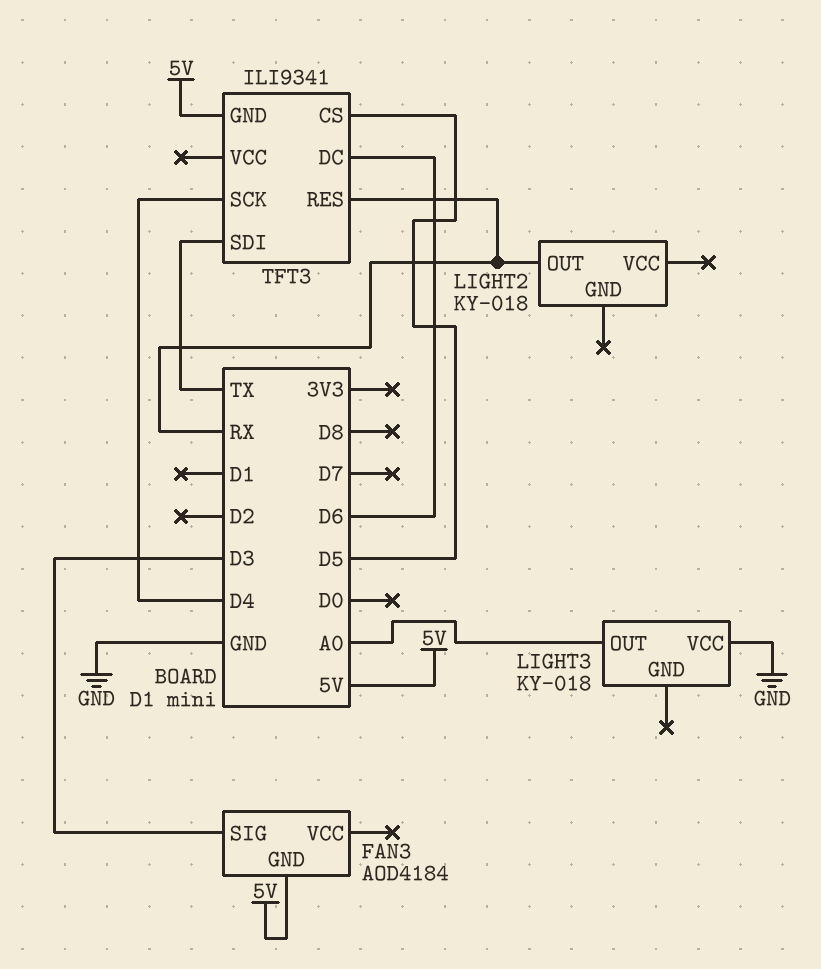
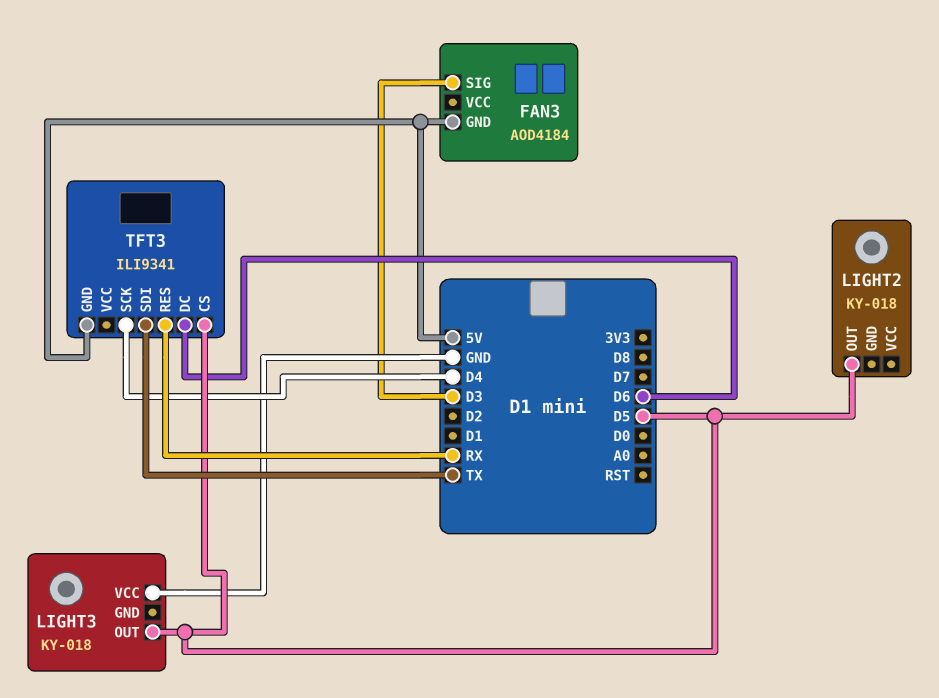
LIGHT2 pin OUT: RX -> D5
LIGHT3 pin OUT: A0 -> D5

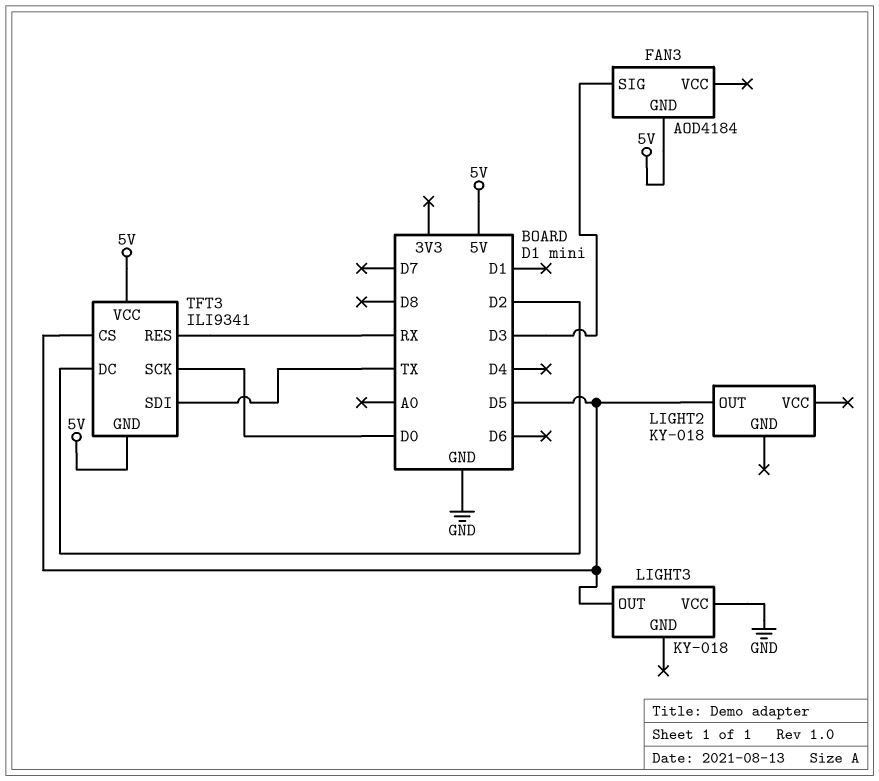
TFT3 pin DC: D6 -> D2
TFT3 pin SCK: D4 -> D0
TFT3 pin VCC: none -> 5V

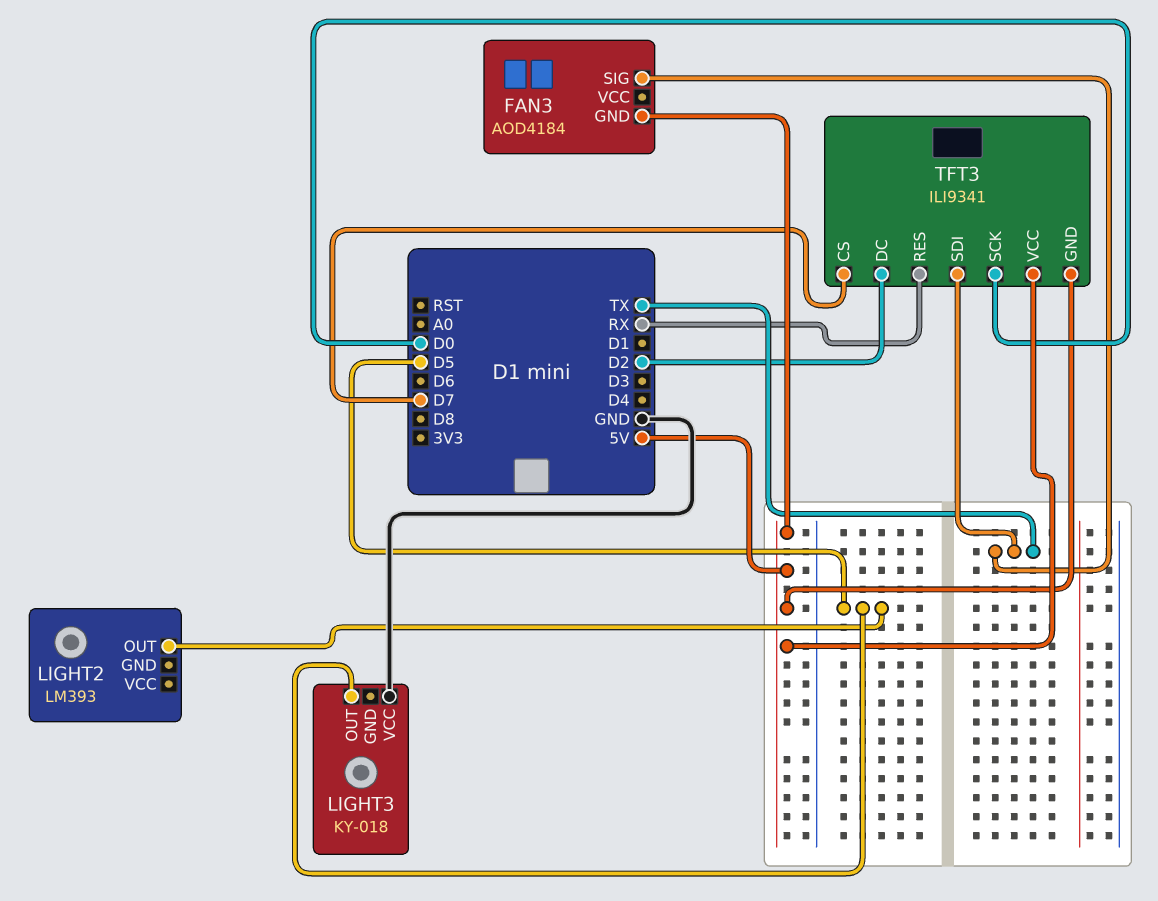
FAN3 pin SIG: D3 -> TX
LIGHT2: KY-018 -> LM393
TFT3 pin CS: D5 -> D7

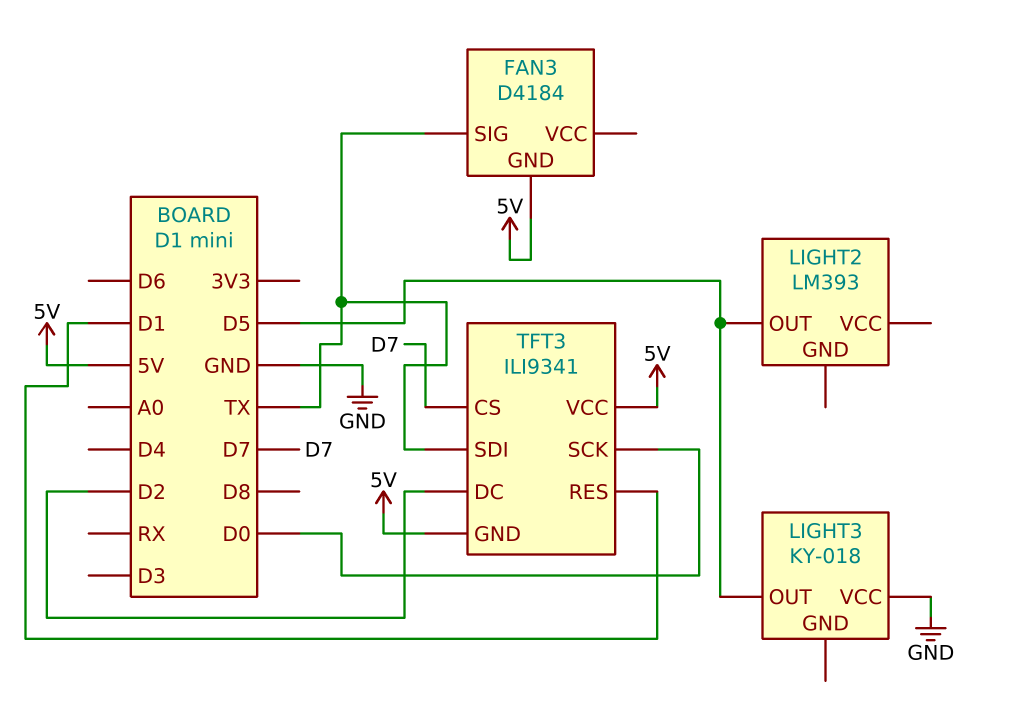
FAN3: AOD4184 -> D4184
TFT3 pin RES: RX -> D1

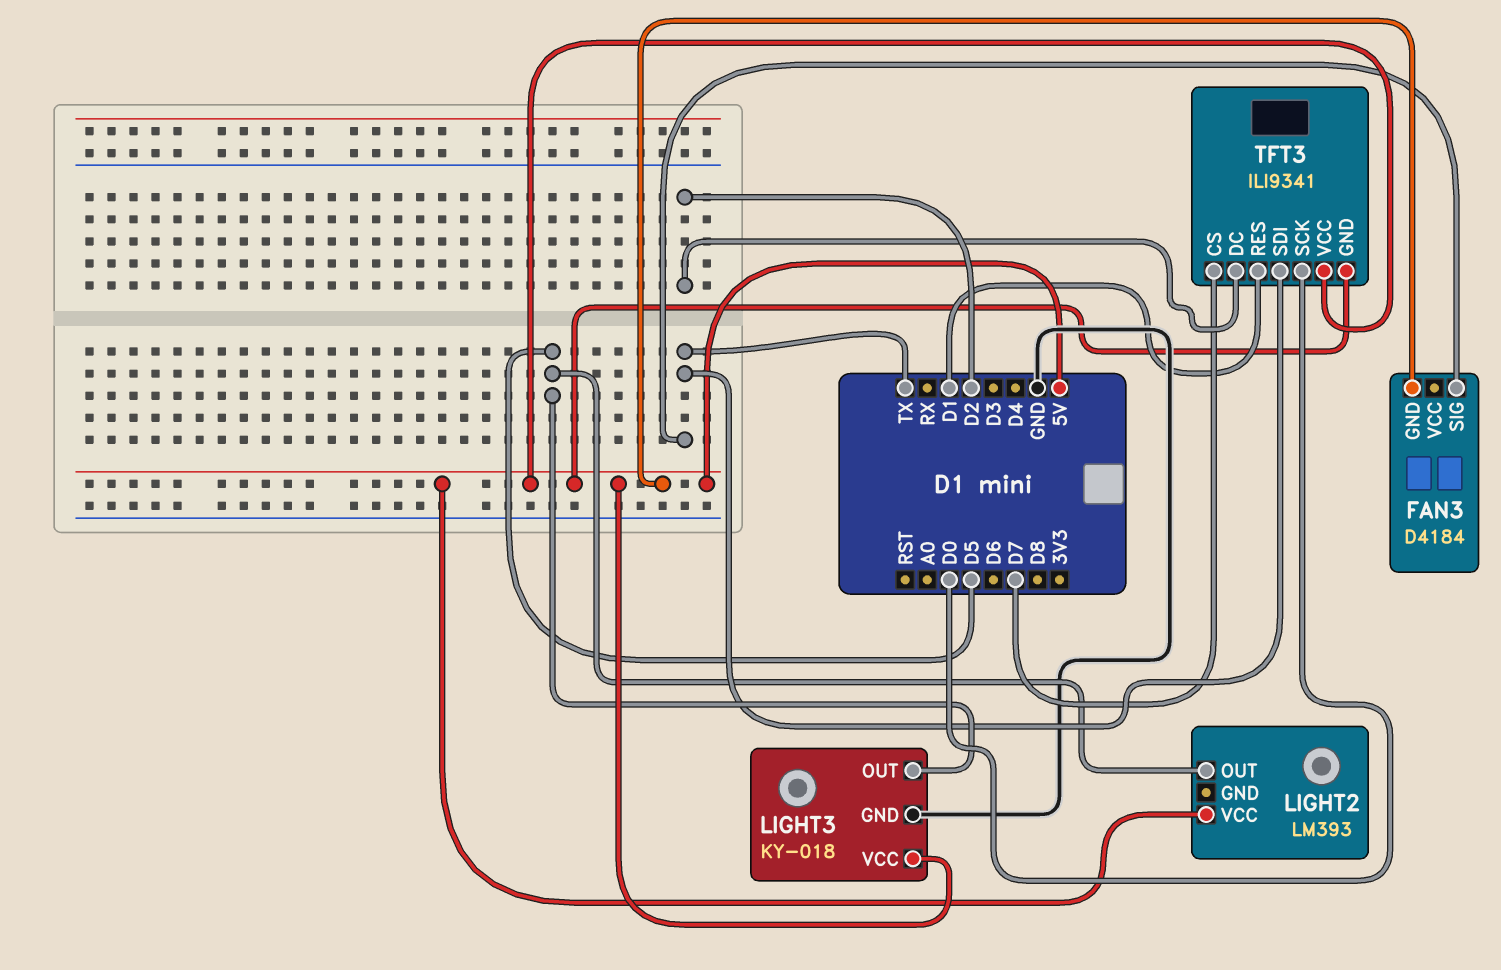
LIGHT2 pin VCC: none -> 5V
LIGHT3 pin GND: none -> GND
LIGHT3 pin VCC: GND -> 5V

